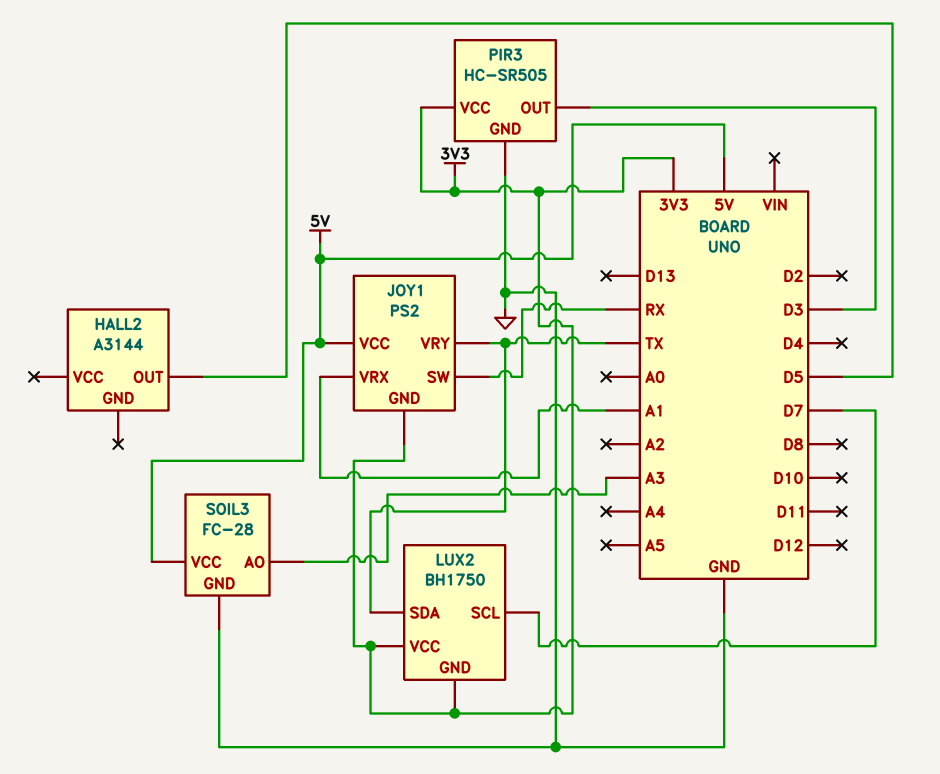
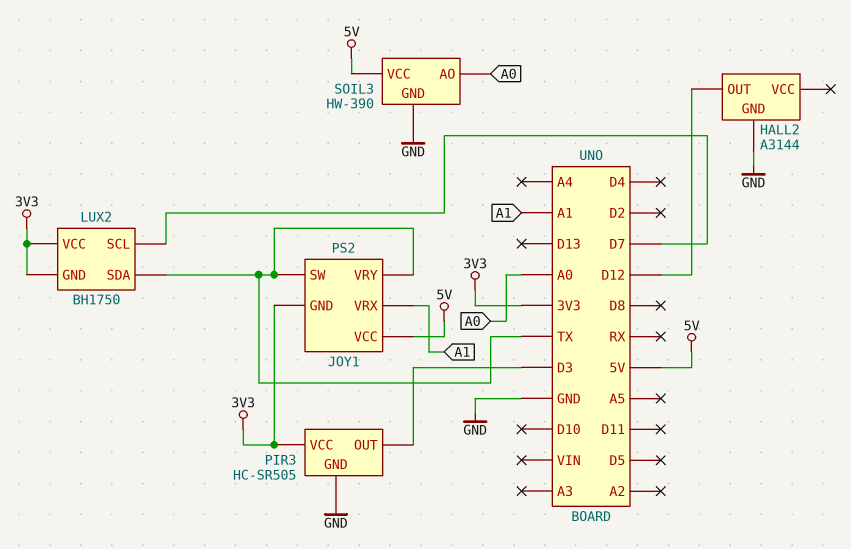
HALL2 pin GND: none -> GND
HALL2 pin OUT: D5 -> D12
JOY1 pin SW: RX -> TX
SOIL3: FC-28 -> HW-390
SOIL3 pin AO: A3 -> A0

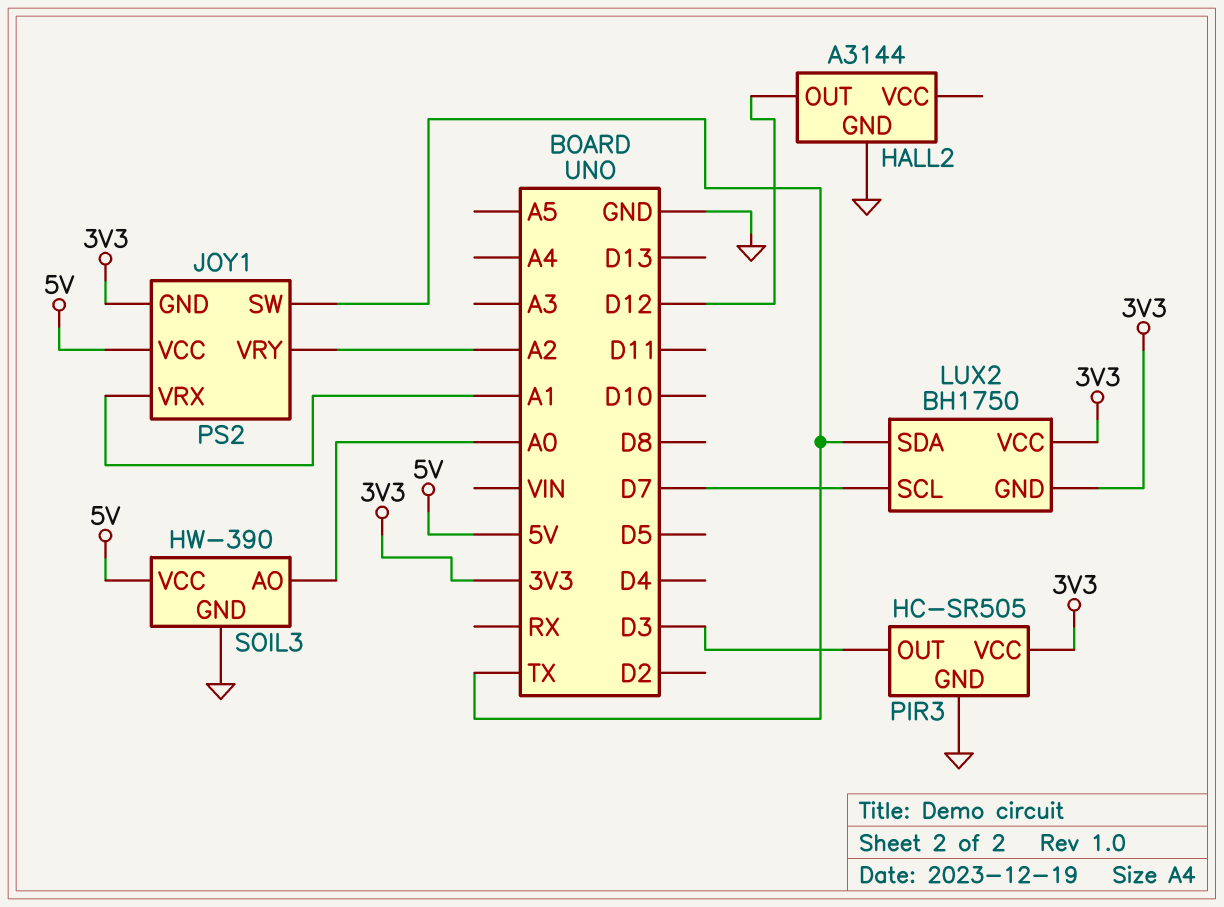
JOY1 pin VRY: TX -> A2

